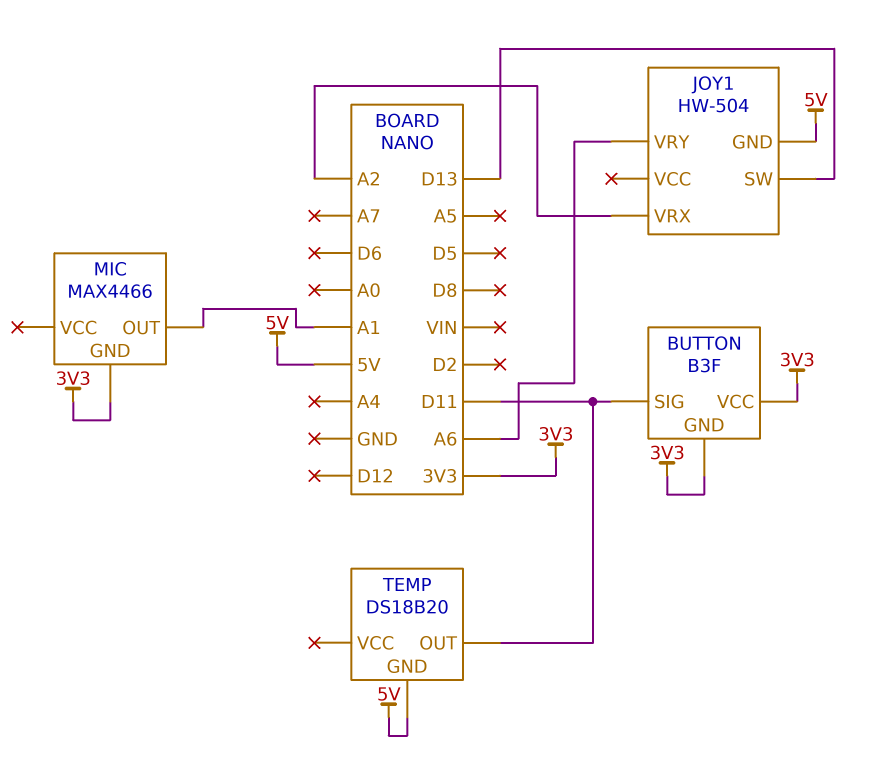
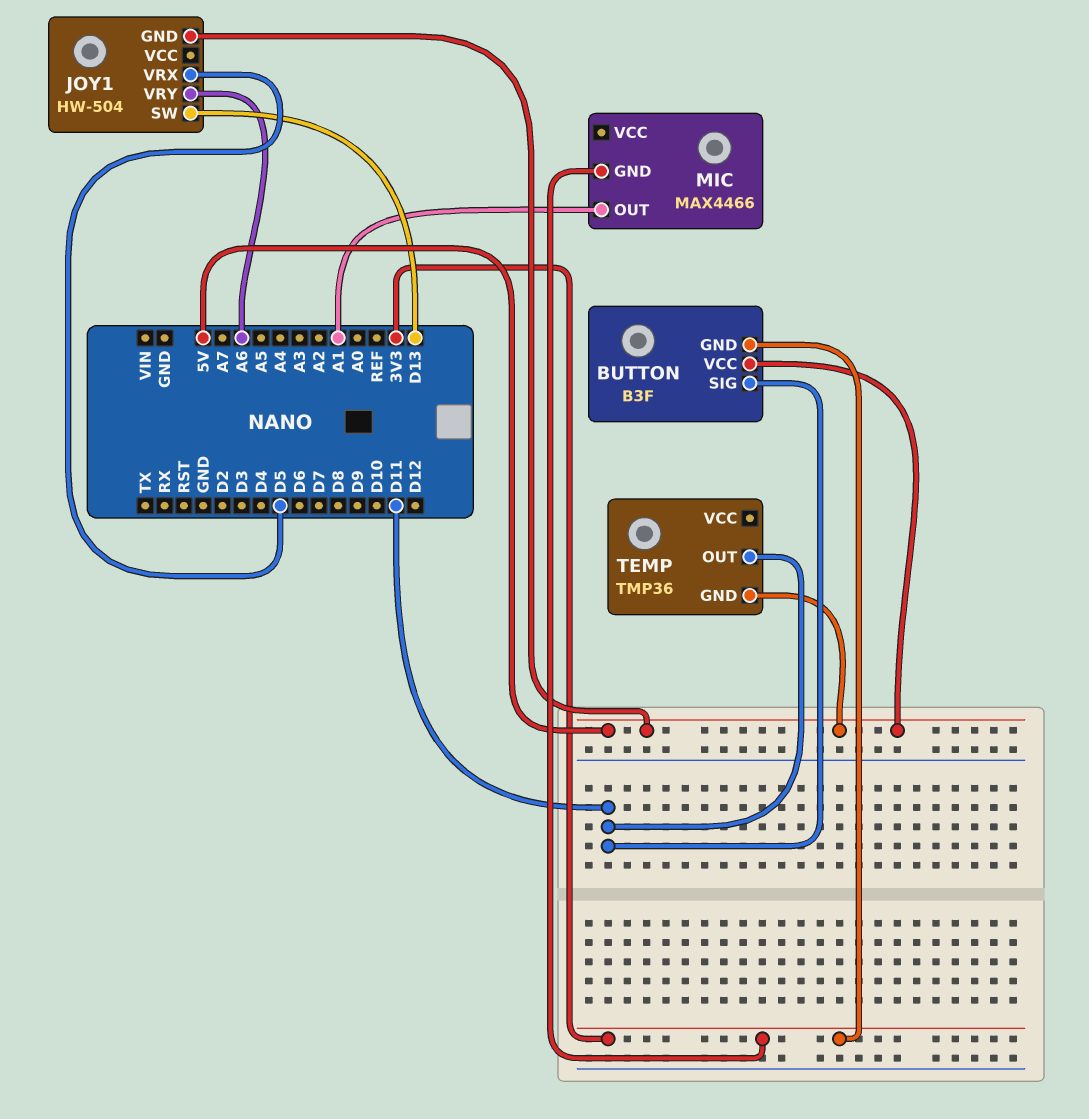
BUTTON pin VCC: 3V3 -> 5V
JOY1 pin VRX: A2 -> D5
TEMP: DS18B20 -> TMP36

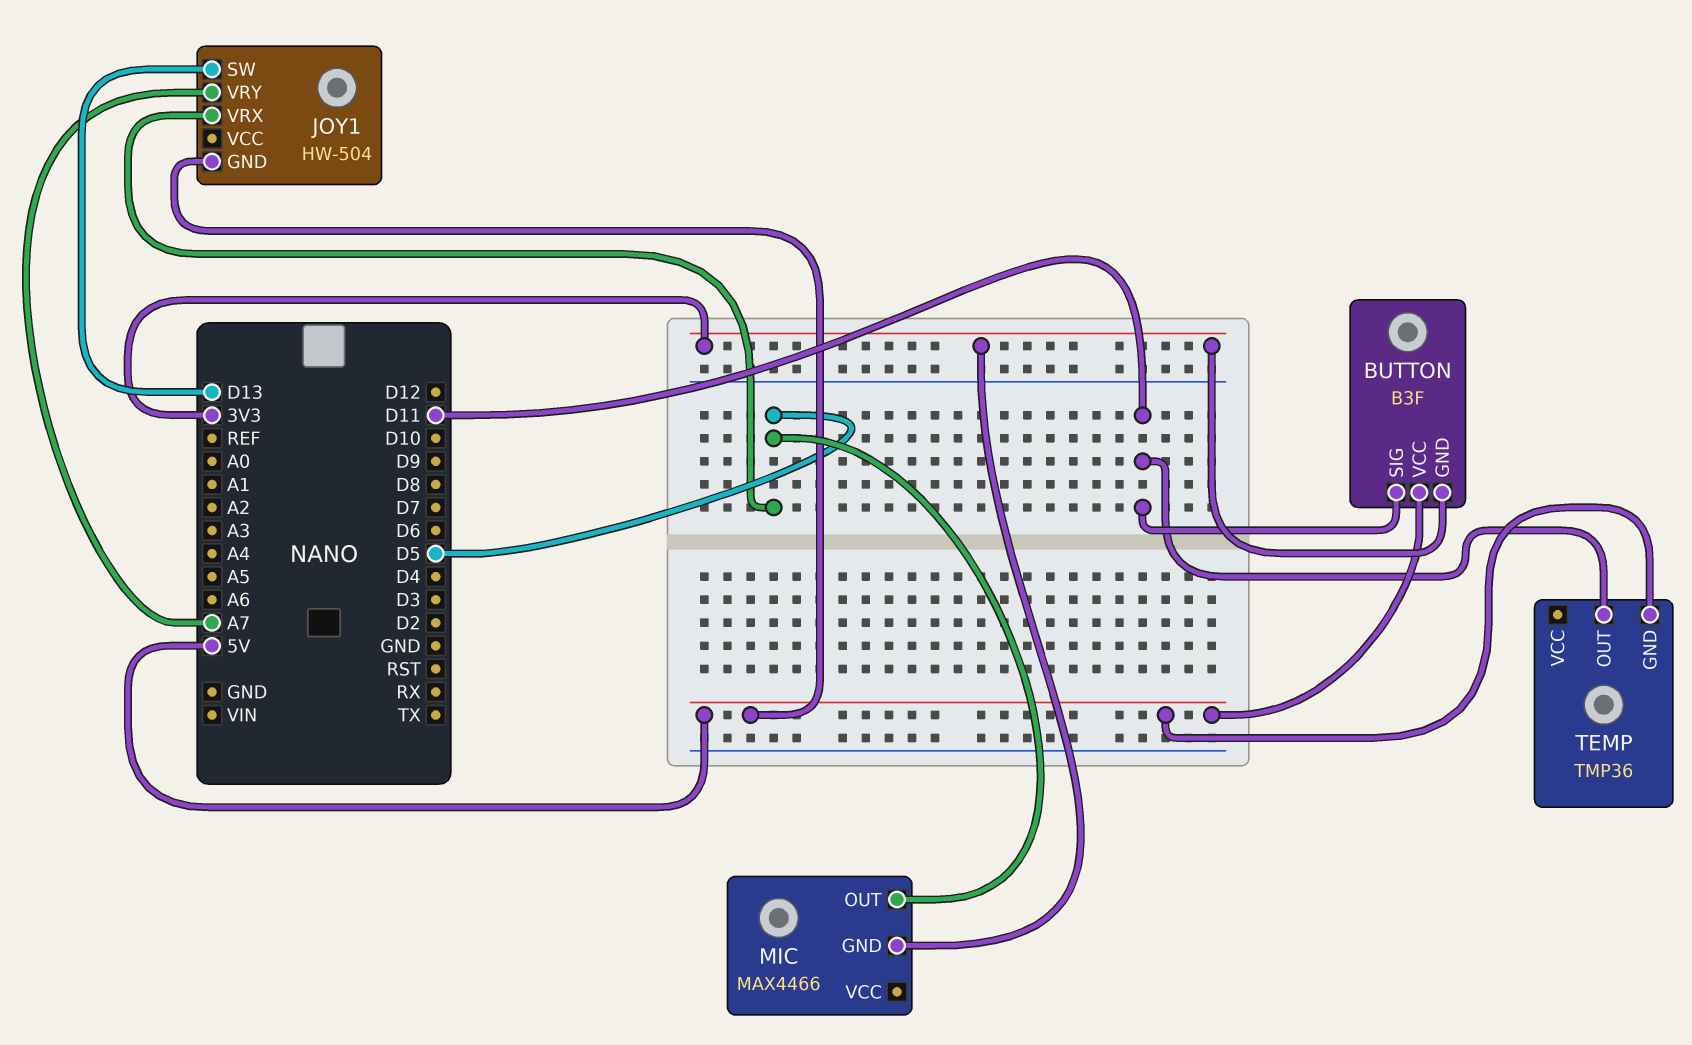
JOY1 pin VRY: A6 -> A7
MIC pin OUT: A1 -> D5

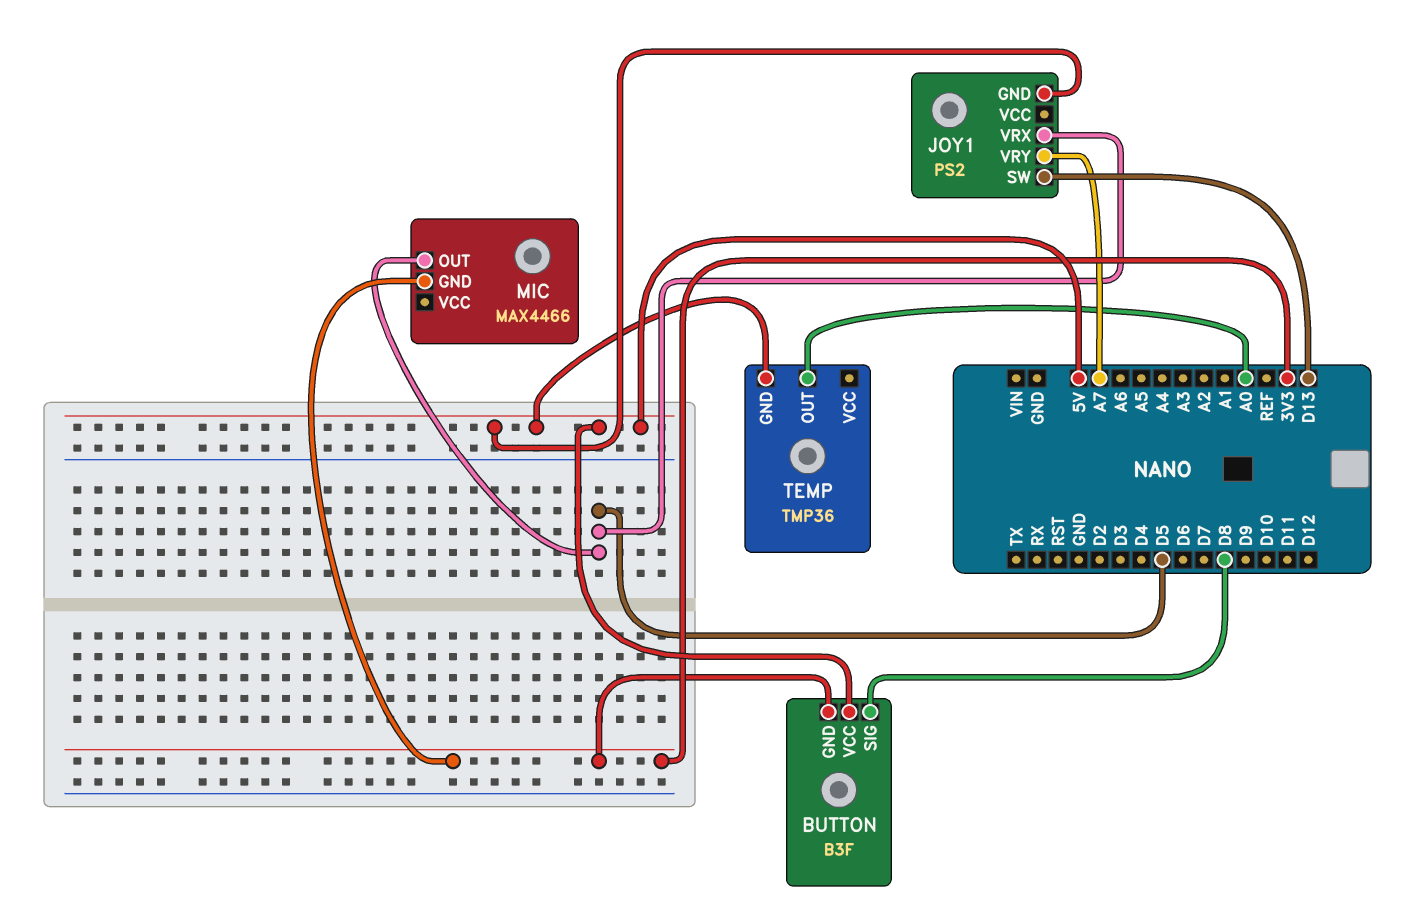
BUTTON pin SIG: D11 -> D8
JOY1: HW-504 -> PS2
TEMP pin OUT: D11 -> A0

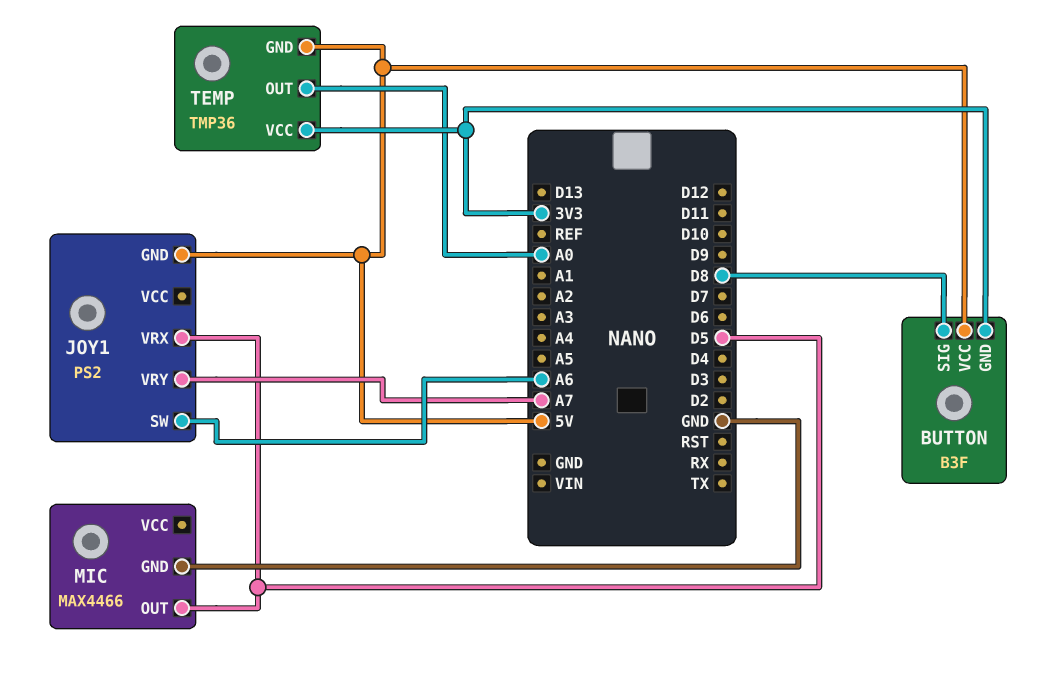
JOY1 pin SW: D13 -> A6
MIC pin GND: 3V3 -> GND
TEMP pin VCC: none -> 3V3

